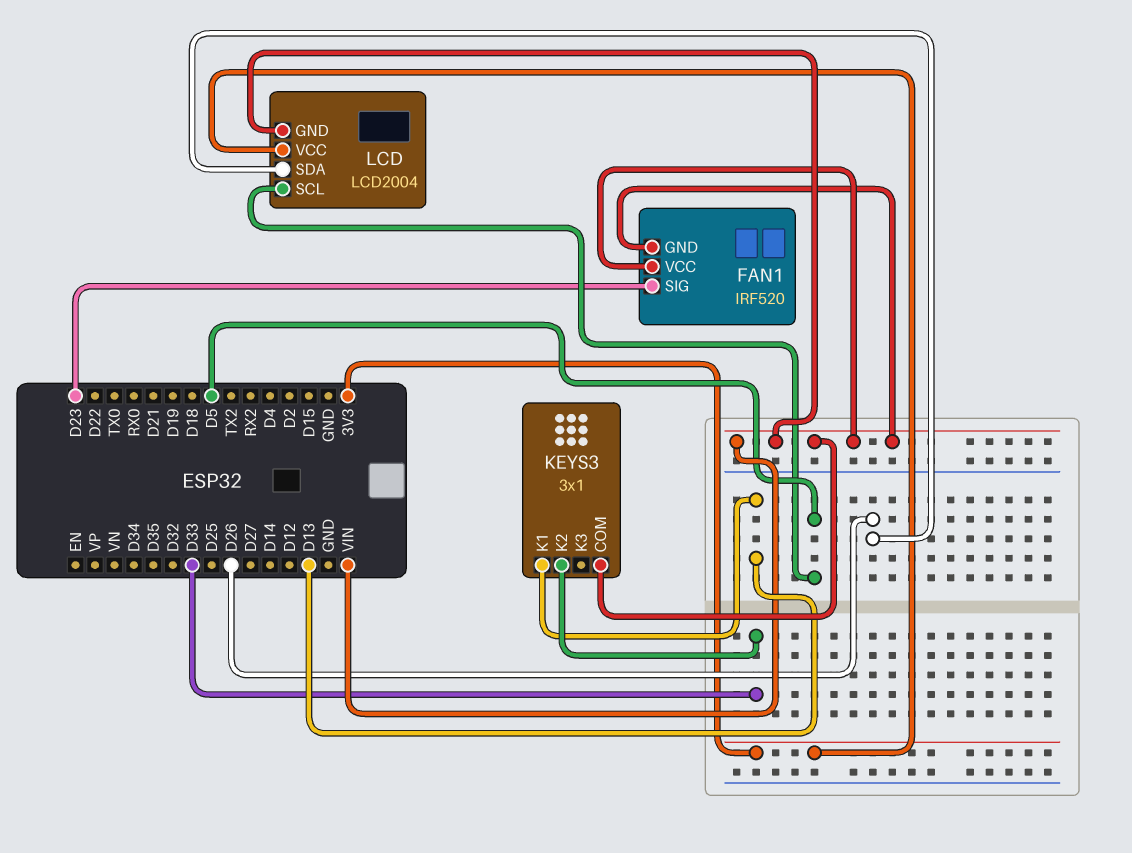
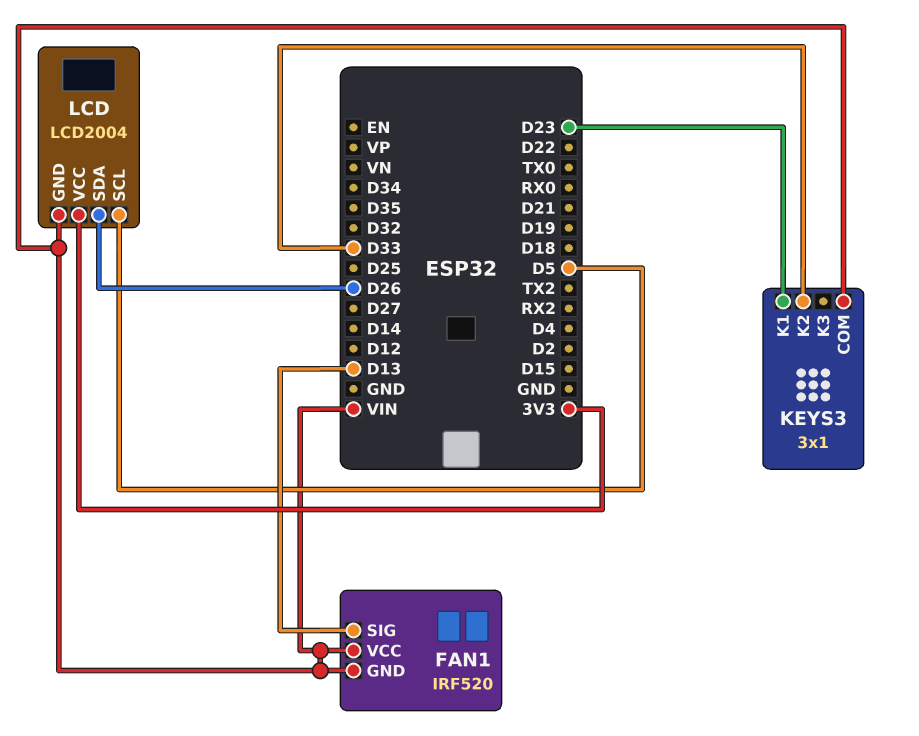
FAN1 pin SIG: D23 -> D13
KEYS3 pin K1: D13 -> D23

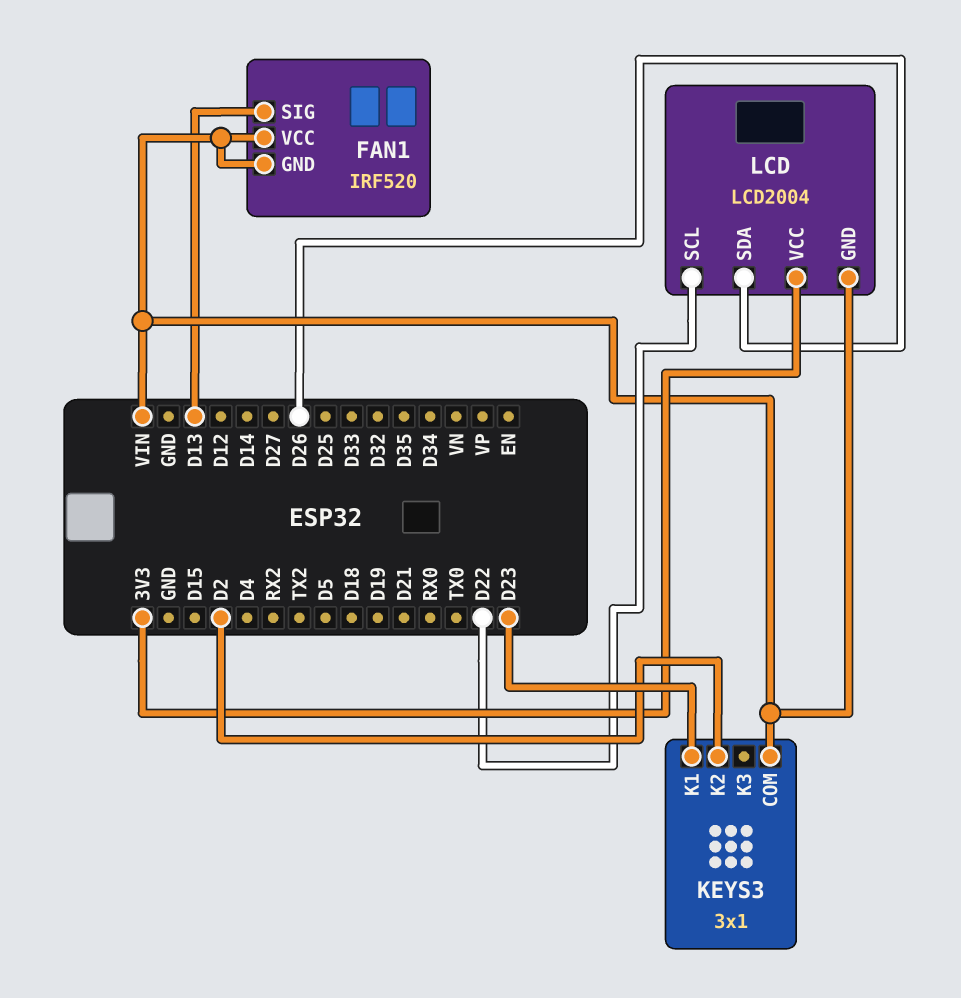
KEYS3 pin K2: D33 -> D2
LCD pin SCL: D5 -> D22

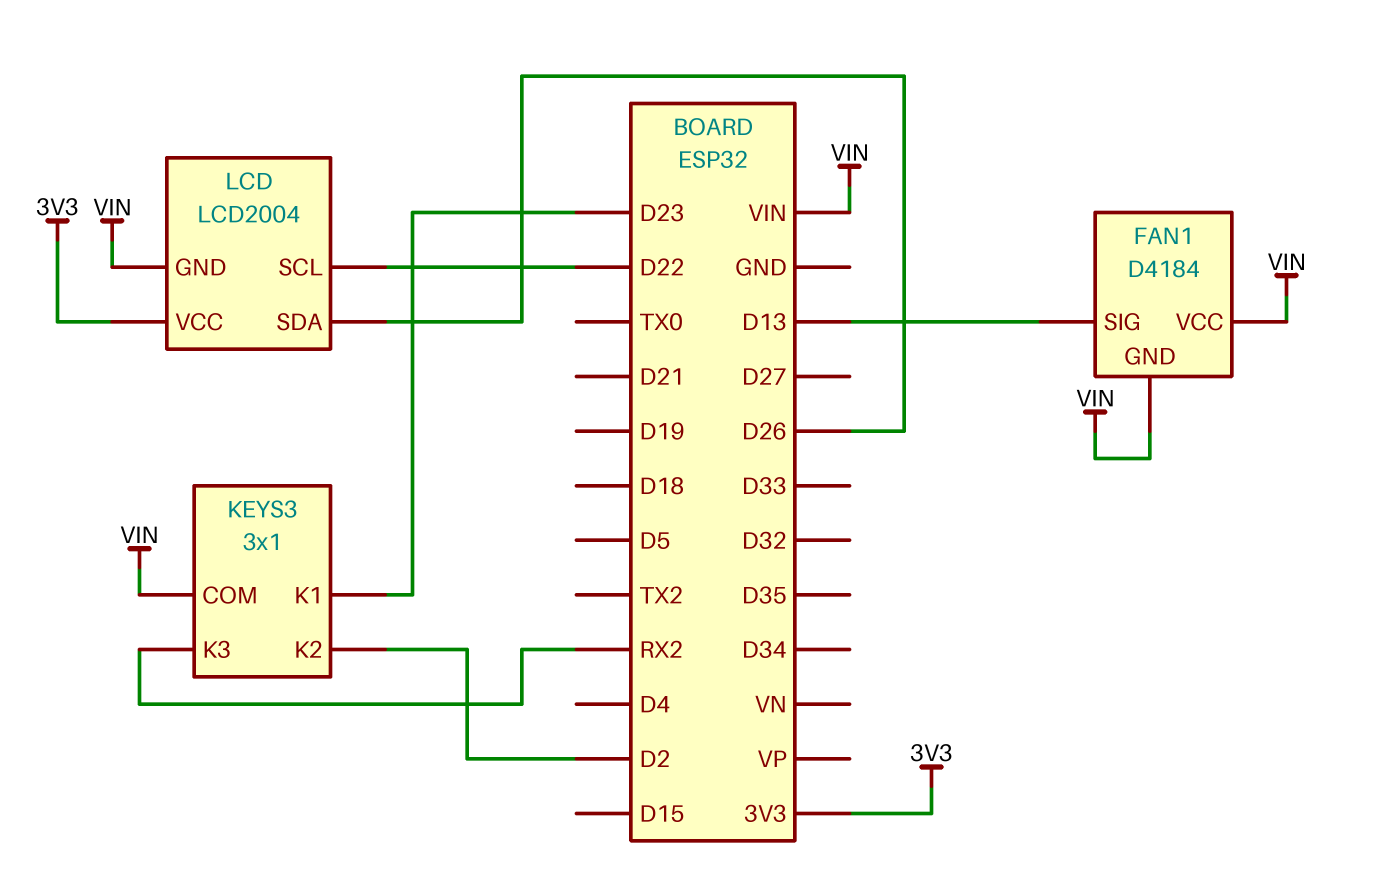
FAN1: IRF520 -> D4184
KEYS3 pin K3: none -> RX2

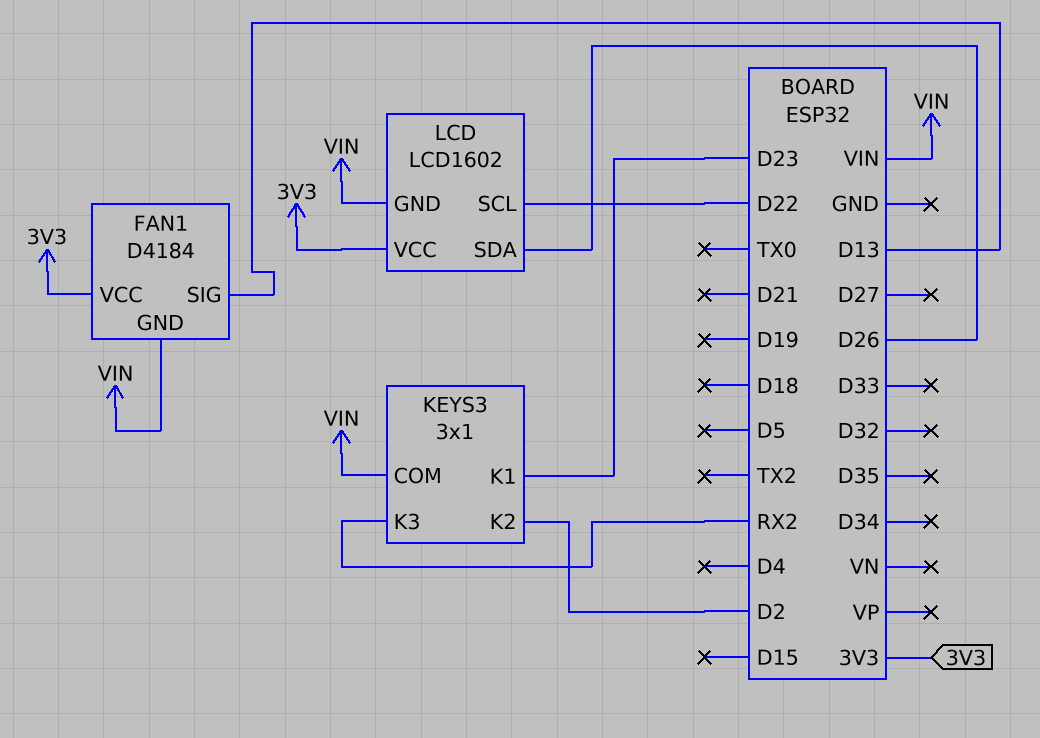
FAN1 pin VCC: VIN -> 3V3
LCD: LCD2004 -> LCD1602

